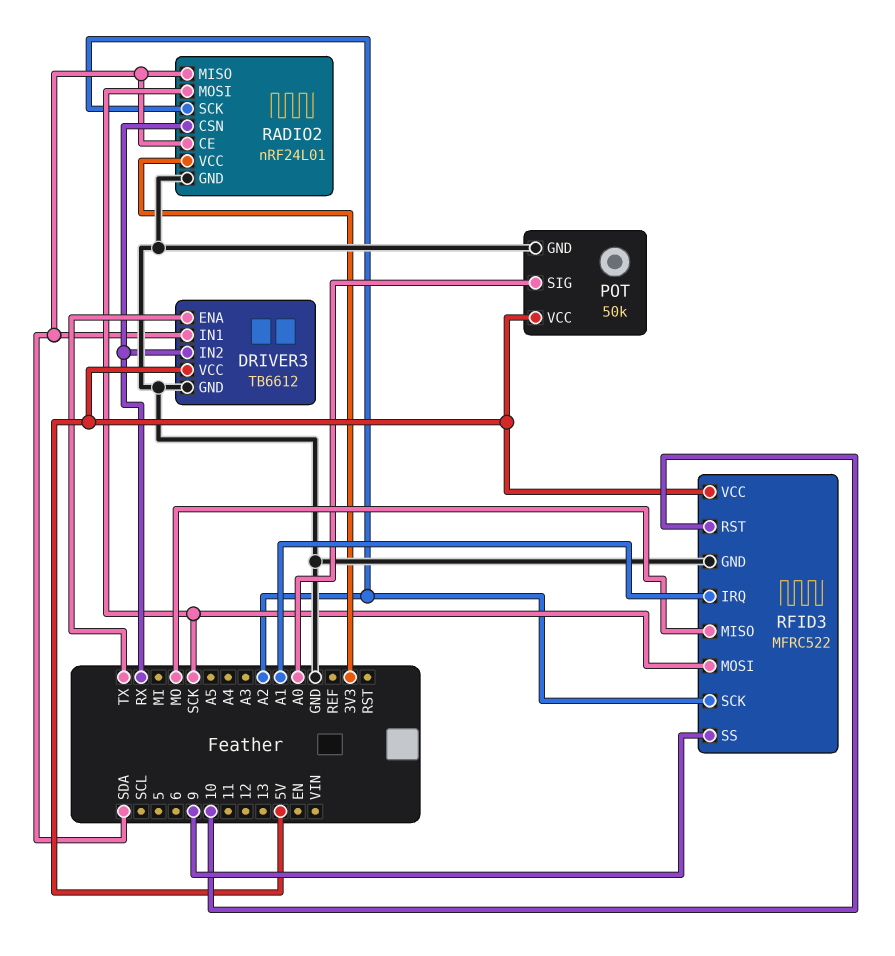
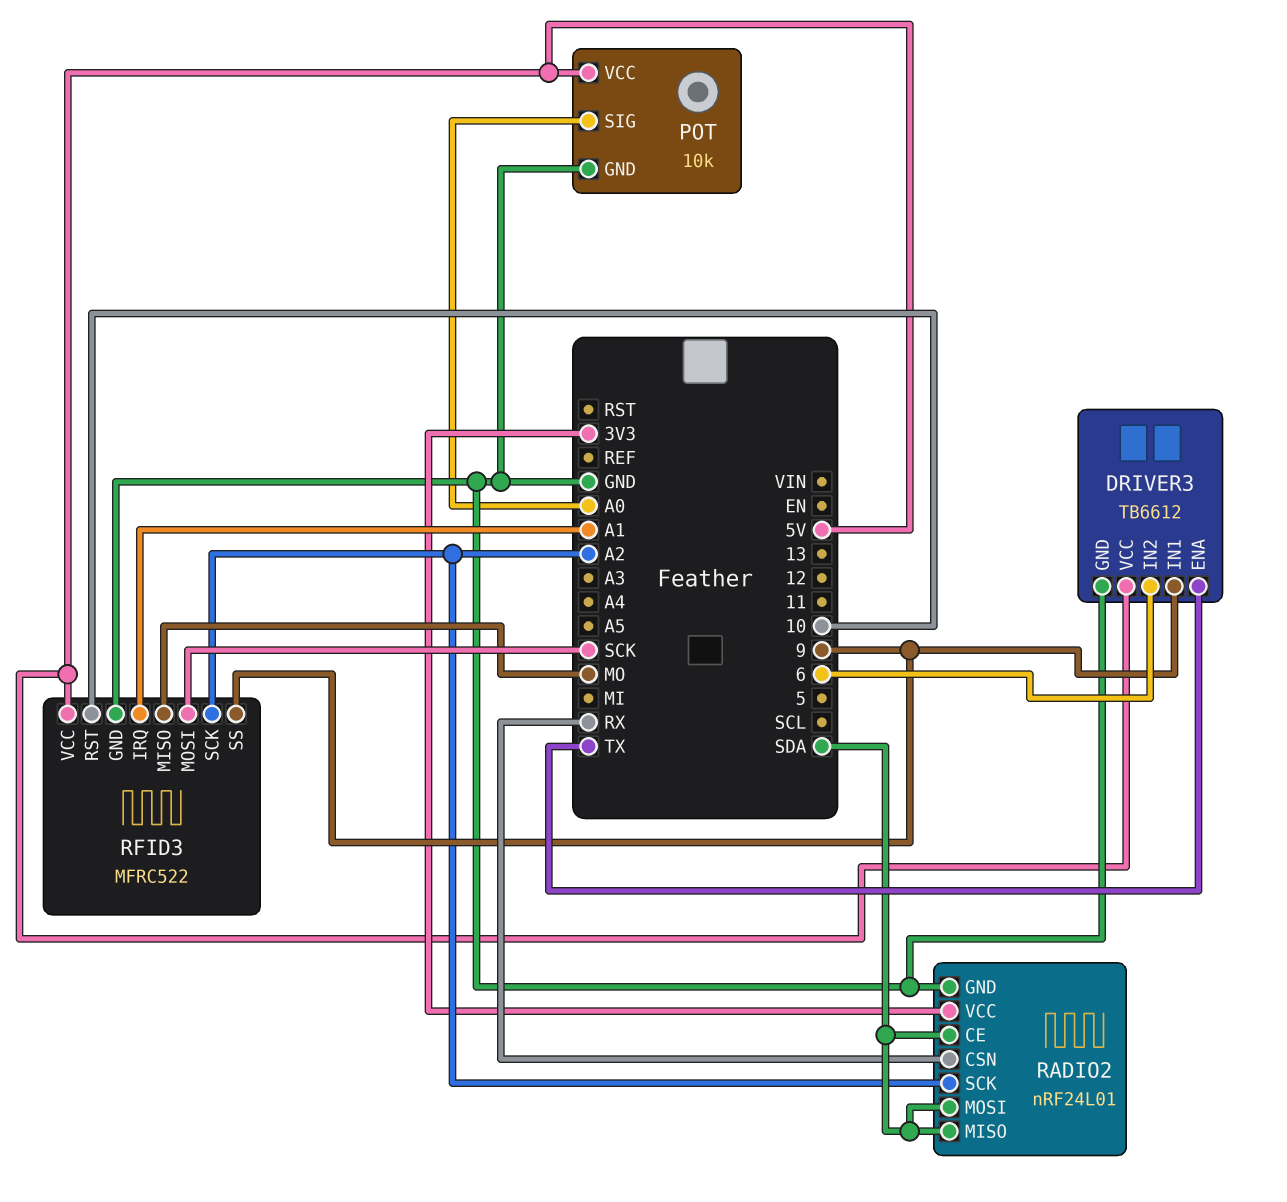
DRIVER3 pin IN1: SDA -> 9
DRIVER3 pin IN2: RX -> 6
POT: 50k -> 10k
RADIO2 pin MOSI: SCK -> SDA

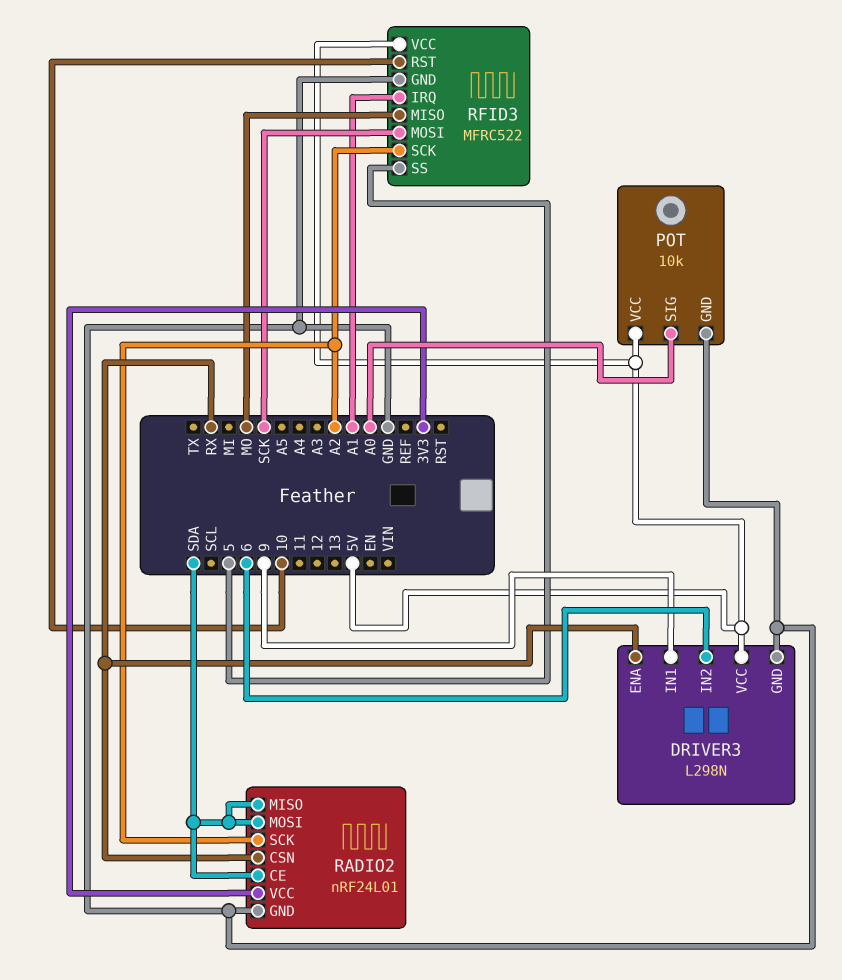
DRIVER3: TB6612 -> L298N
DRIVER3 pin ENA: TX -> RX
RFID3 pin SS: 9 -> 5

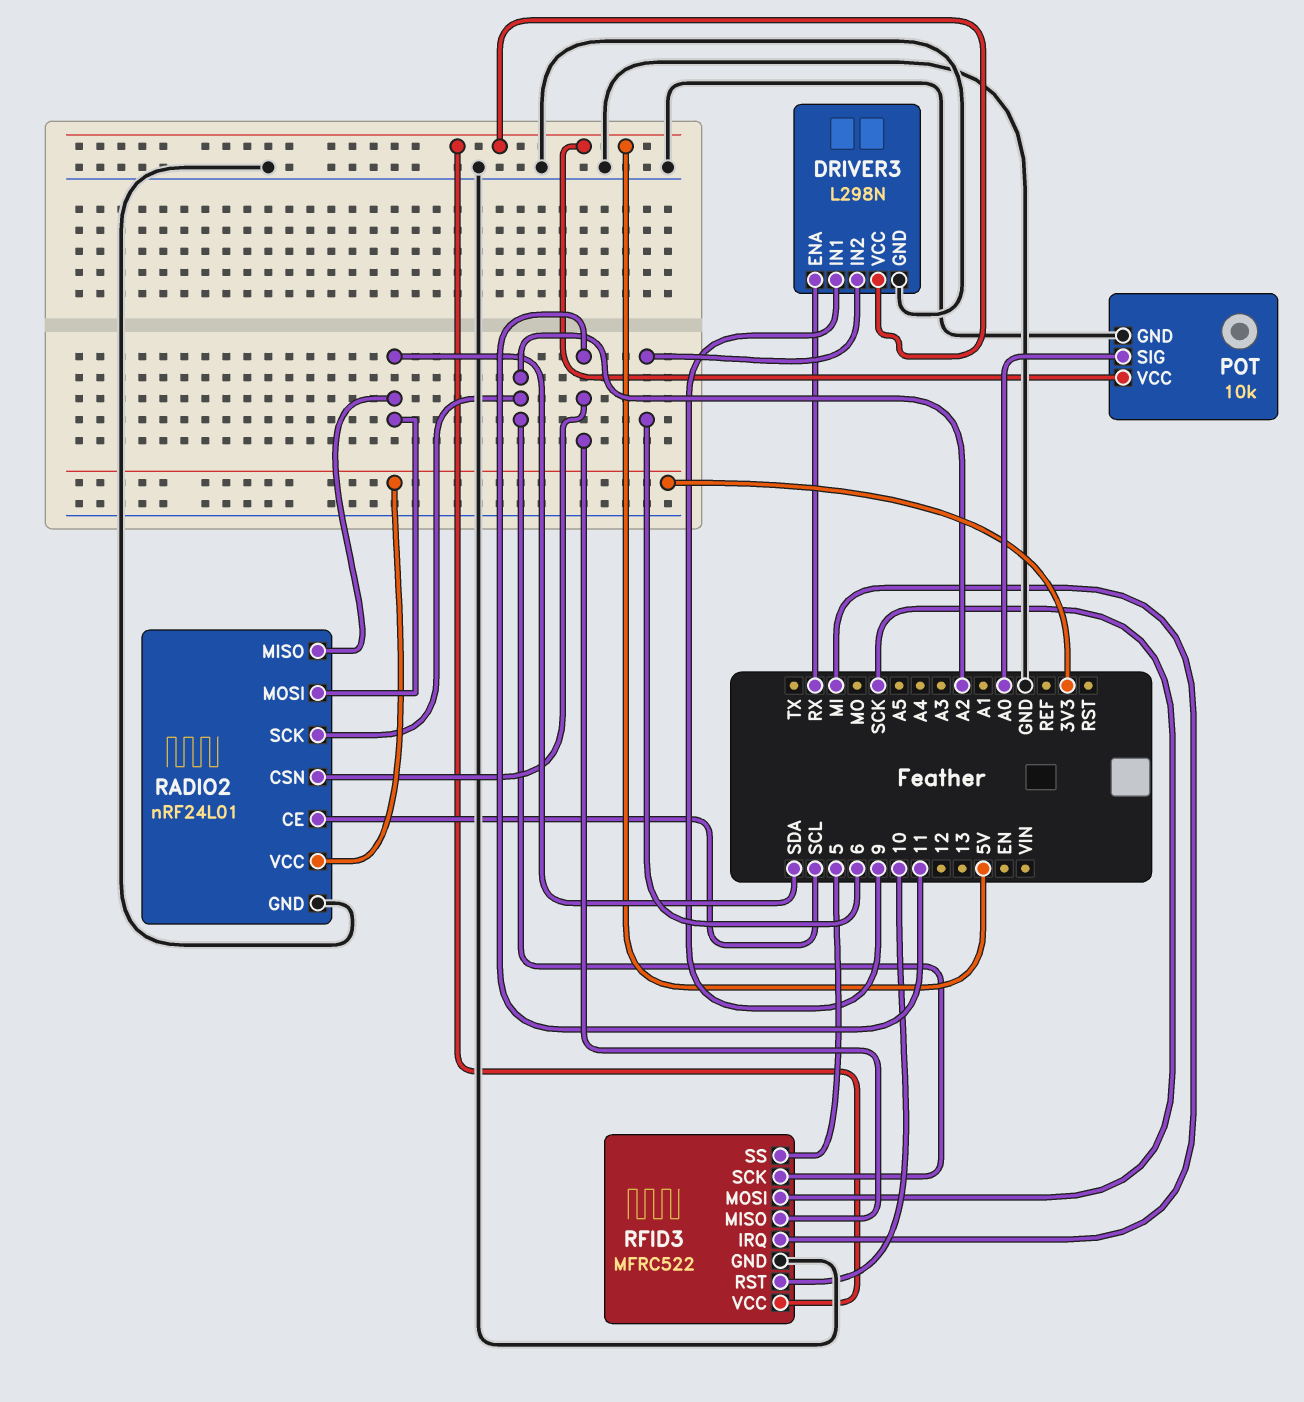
RADIO2 pin CE: SDA -> SCL
RADIO2 pin CSN: RX -> 11
RFID3 pin IRQ: A1 -> MI
RFID3 pin MISO: MO -> 11

